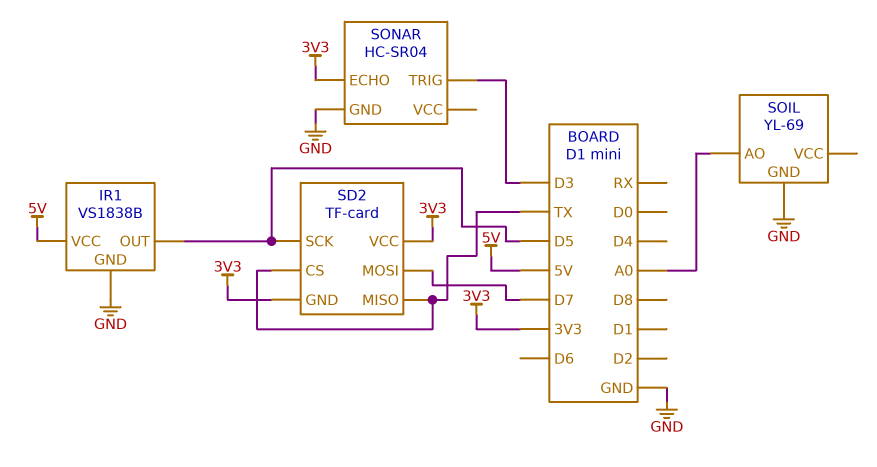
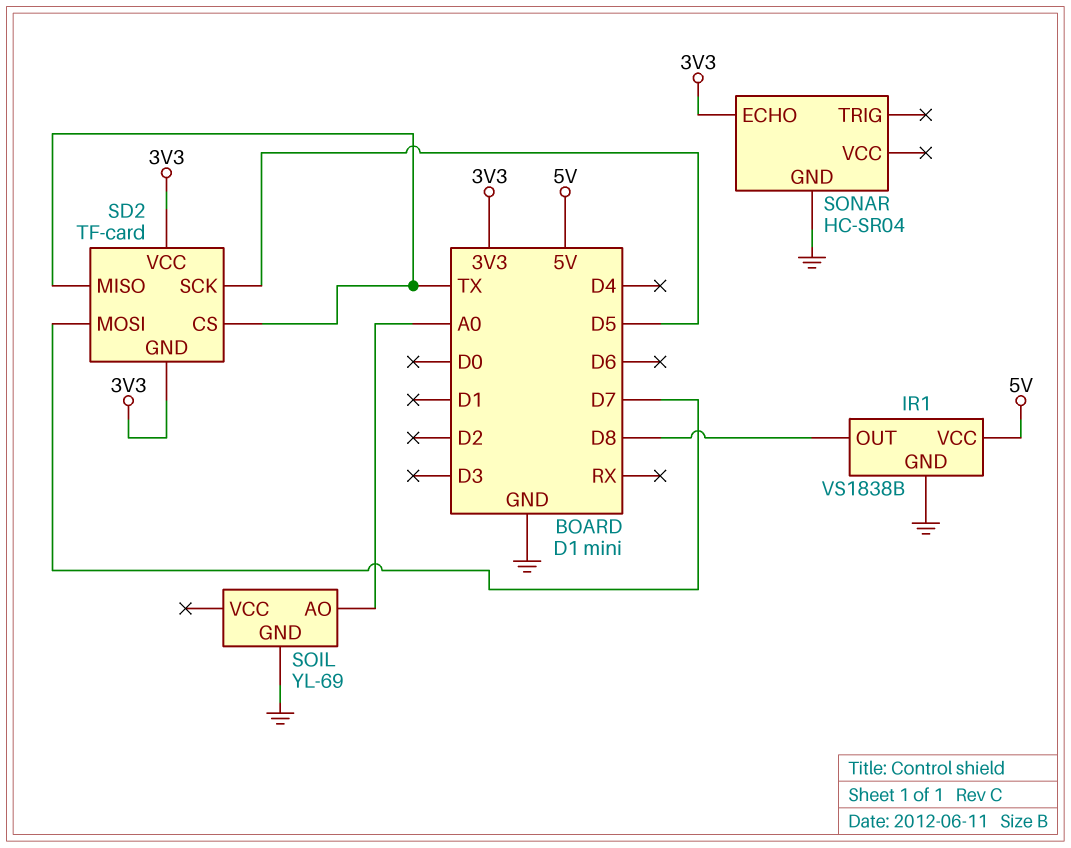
IR1 pin OUT: D5 -> D8
SONAR pin TRIG: D3 -> none

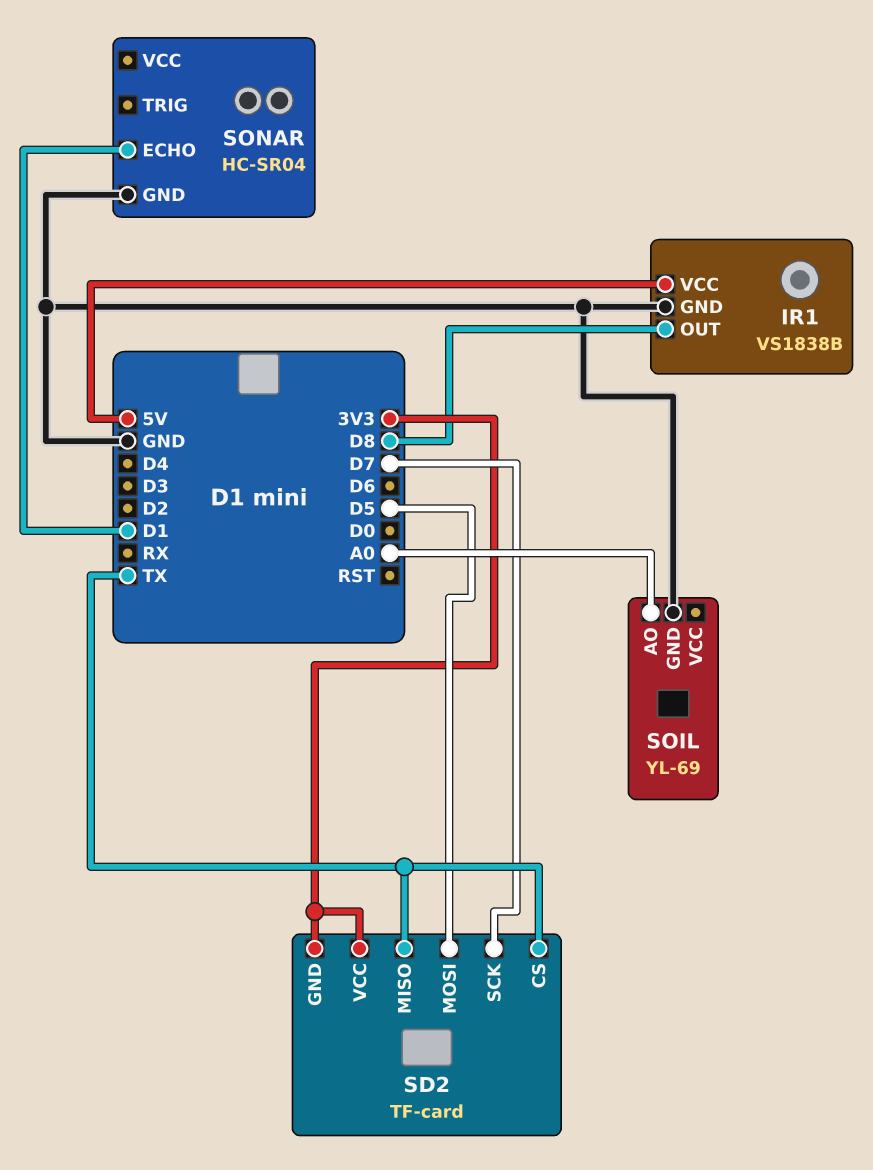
SD2 pin MOSI: D7 -> D5
SD2 pin SCK: D5 -> D7
SONAR pin ECHO: 3V3 -> D1

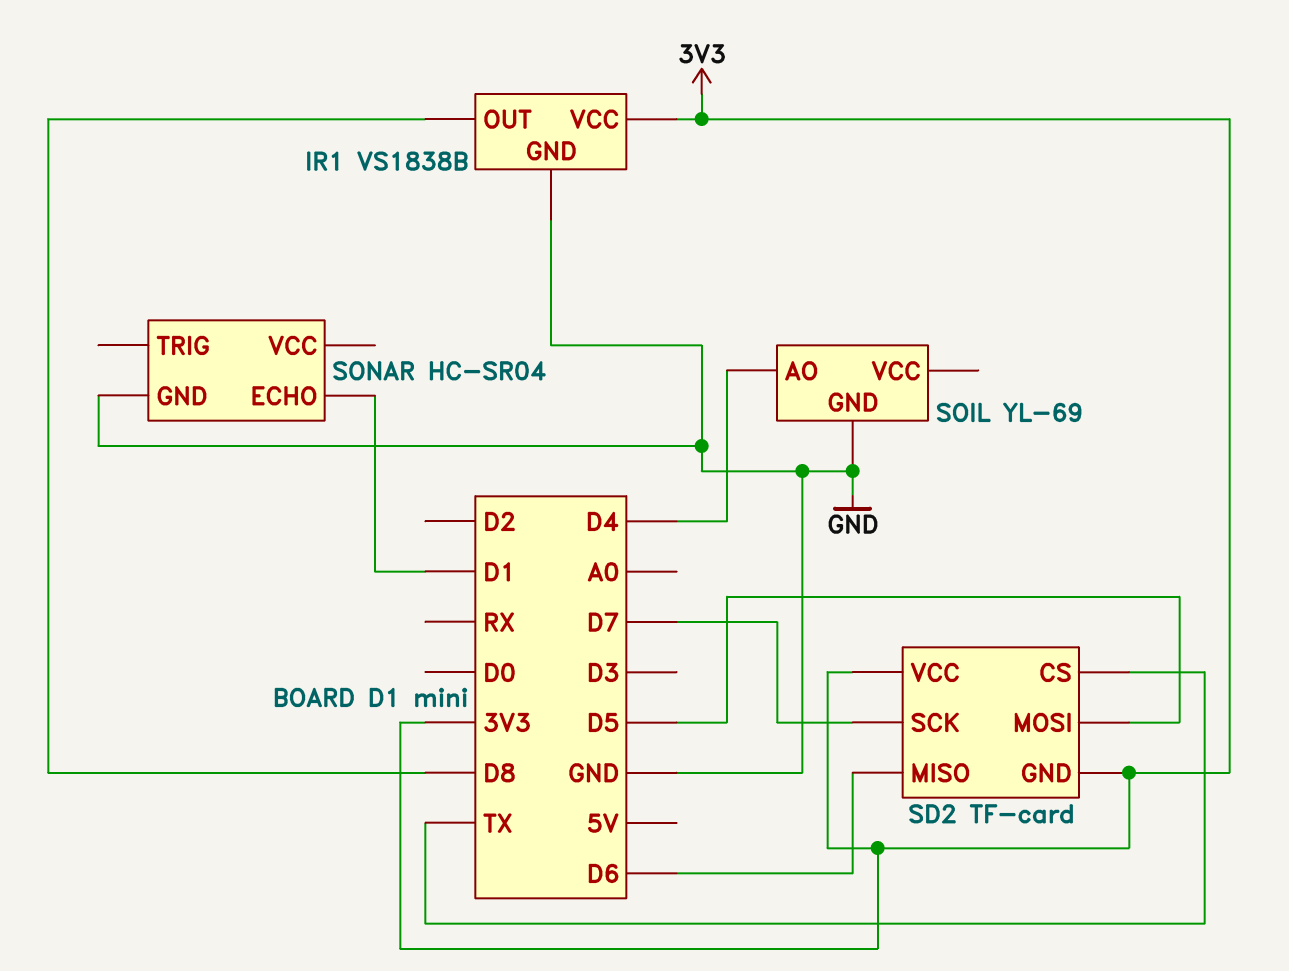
IR1 pin VCC: 5V -> 3V3
SD2 pin MISO: TX -> D6
SOIL pin AO: A0 -> D4

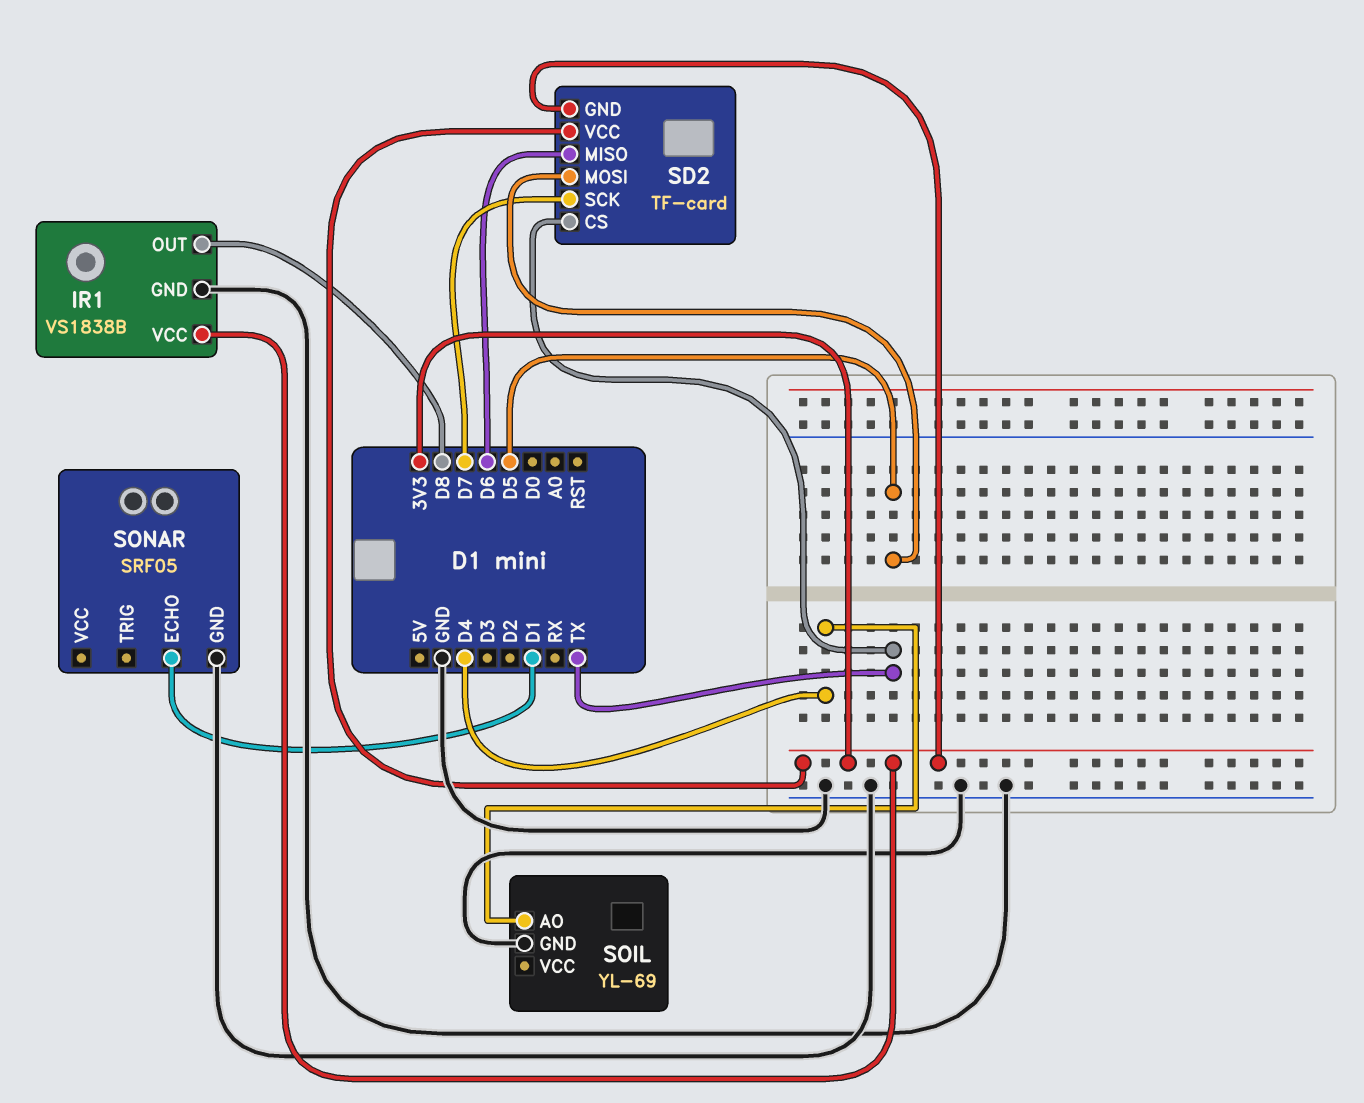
SONAR: HC-SR04 -> SRF05

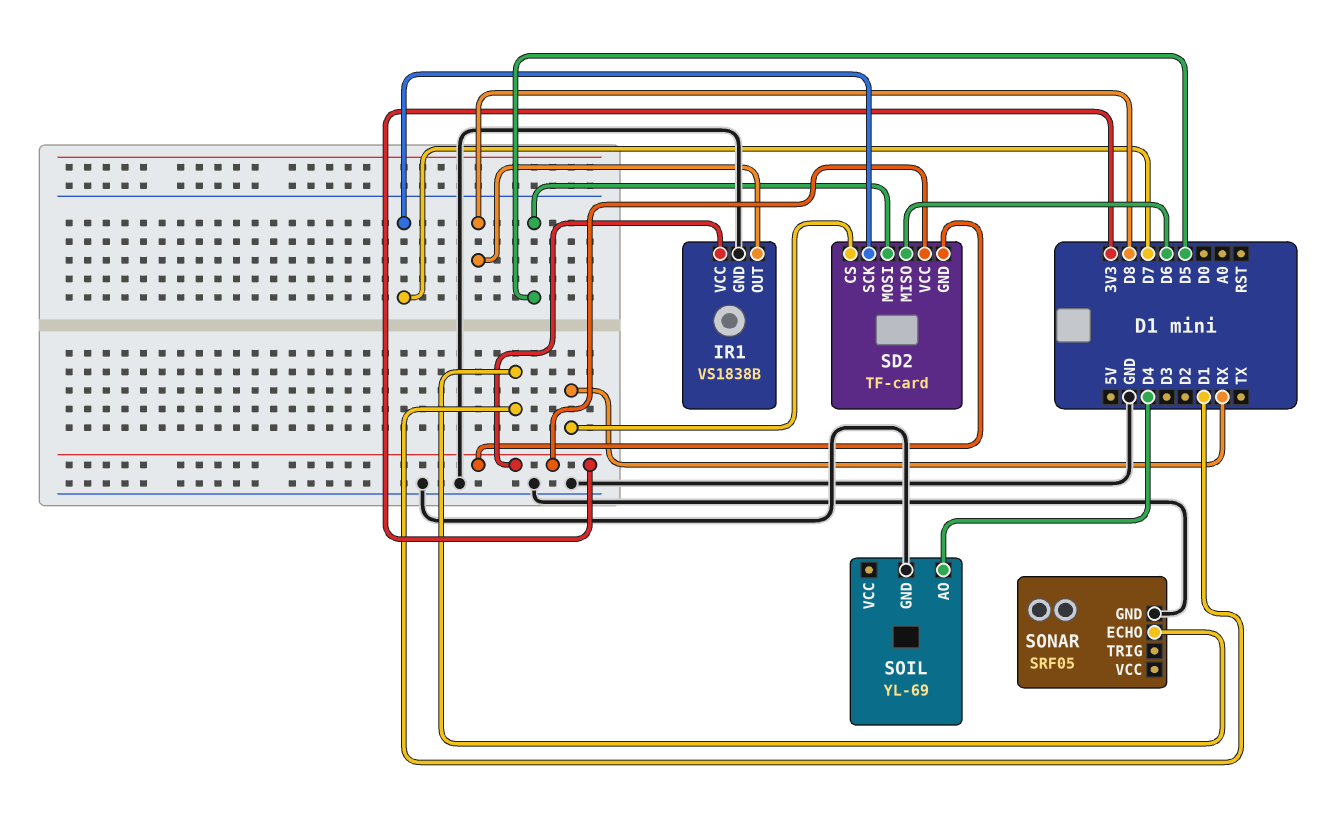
SD2 pin CS: TX -> RX

